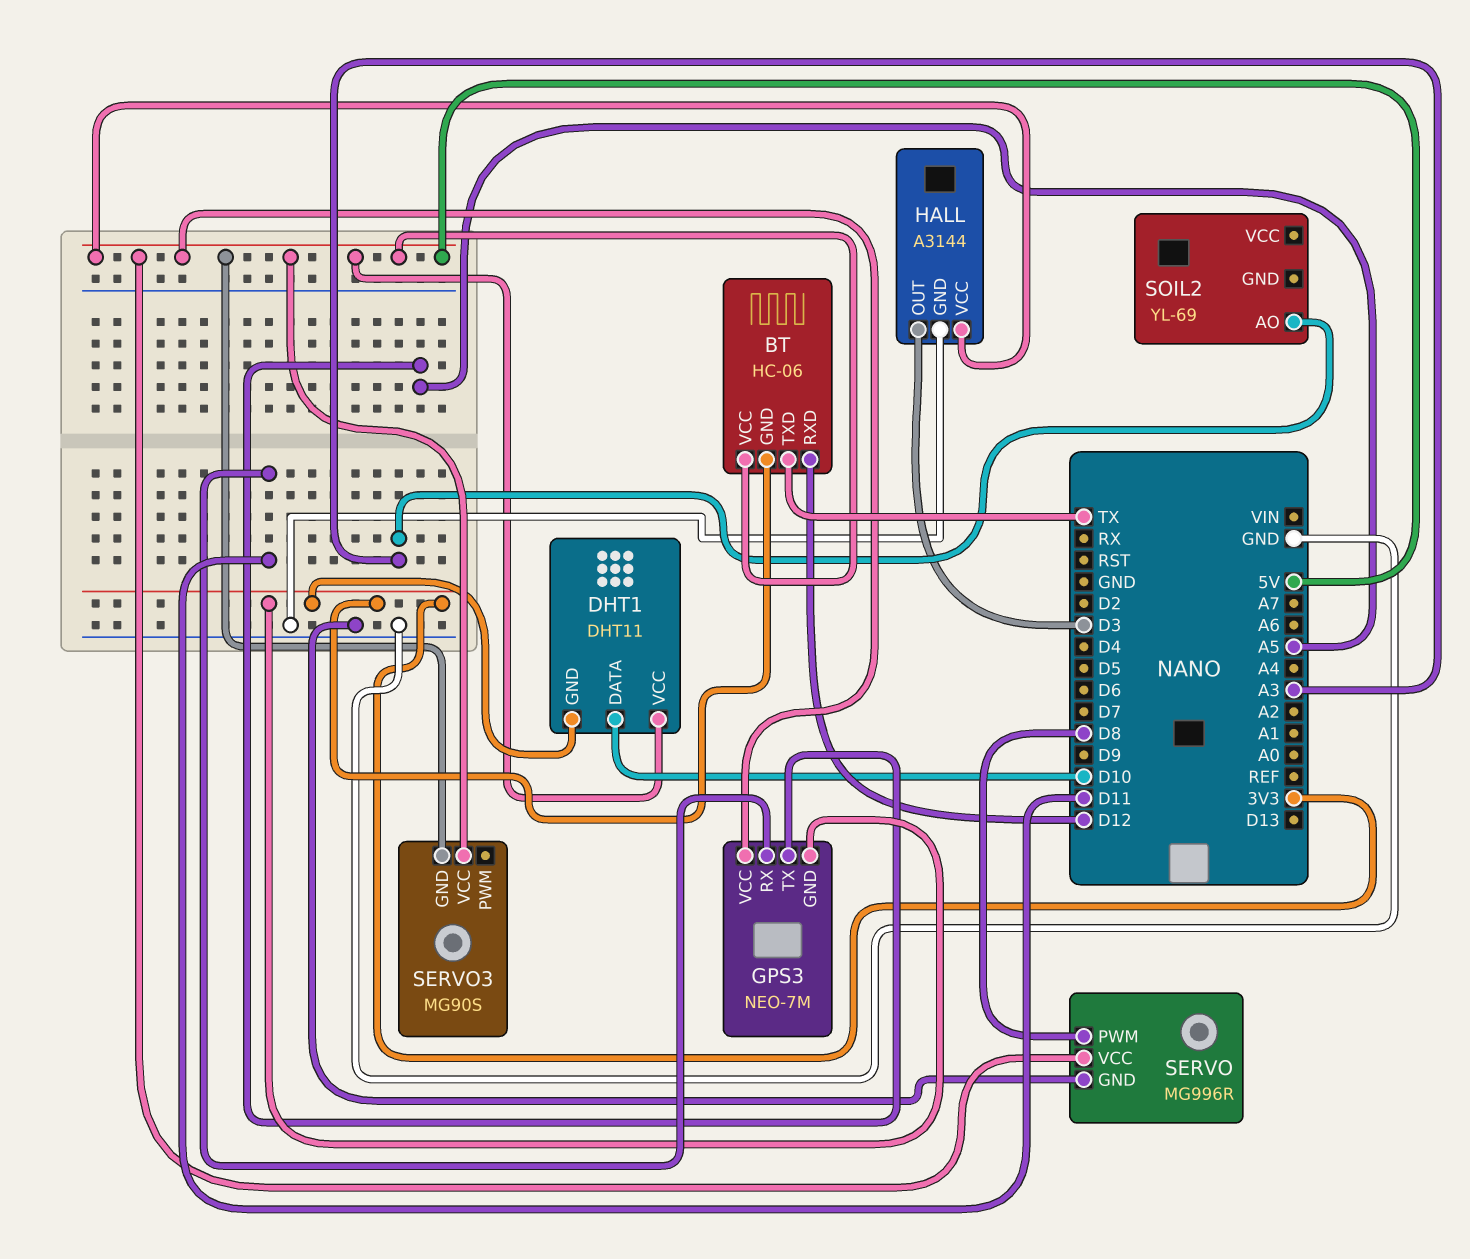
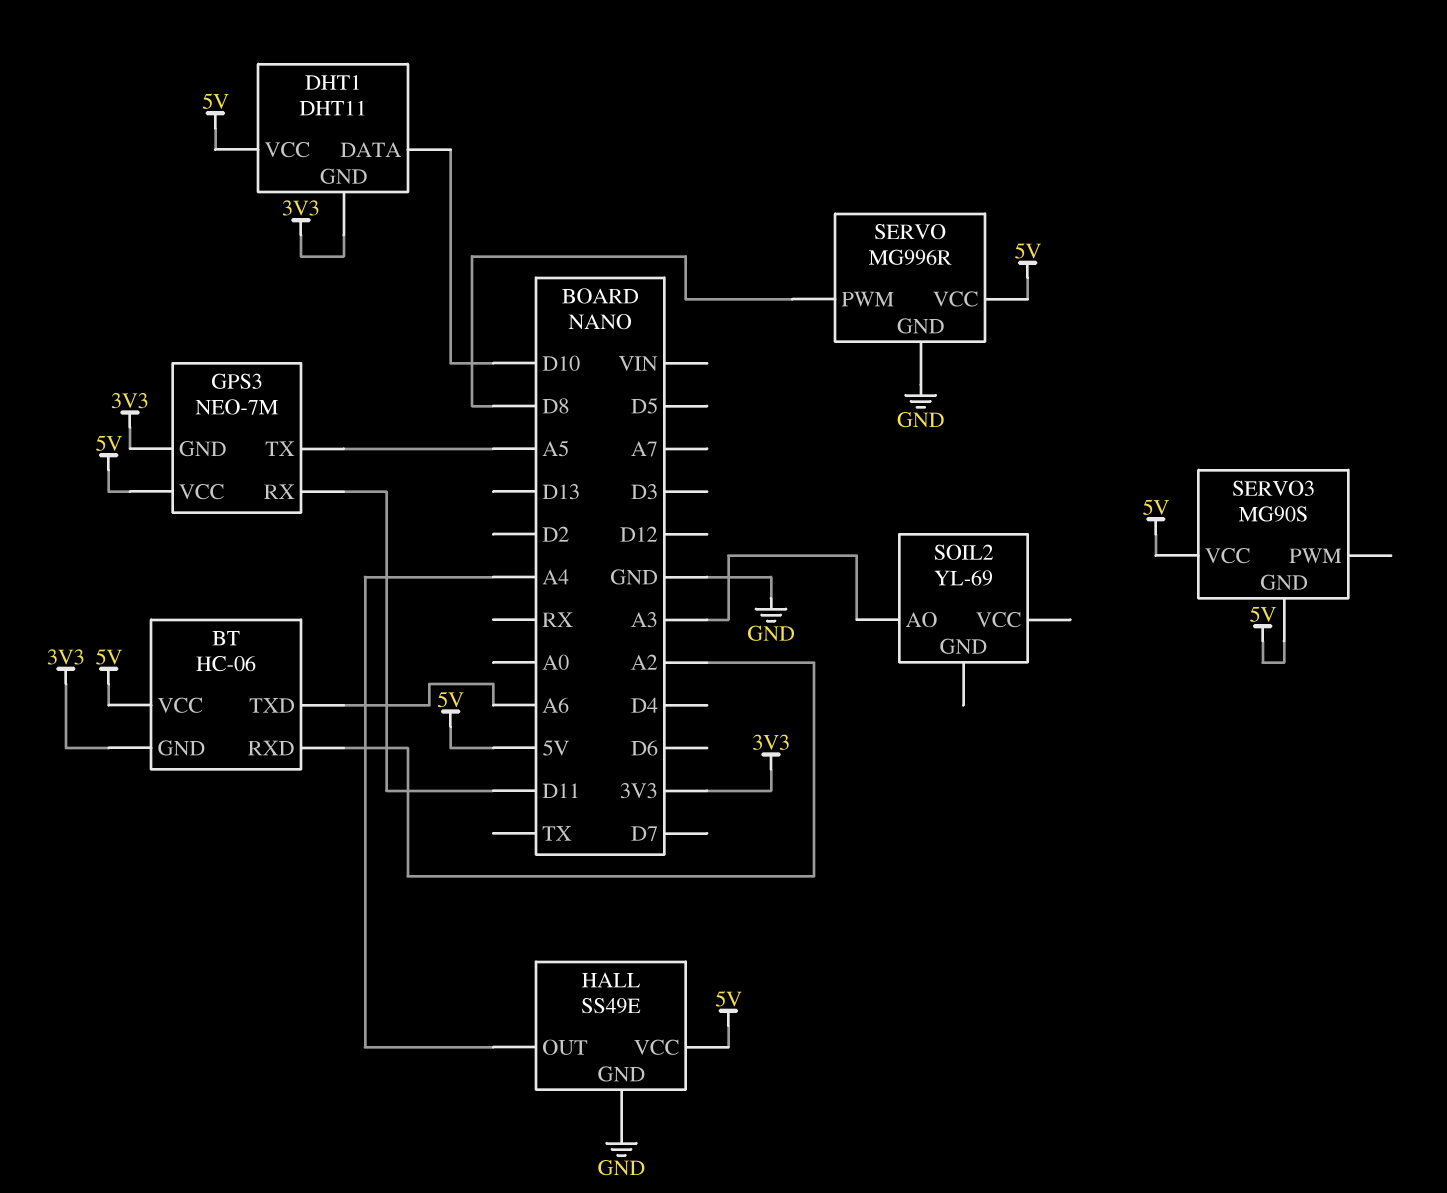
BT pin RXD: D12 -> A2
BT pin TXD: TX -> A6
HALL: A3144 -> SS49E
HALL pin OUT: D3 -> A4

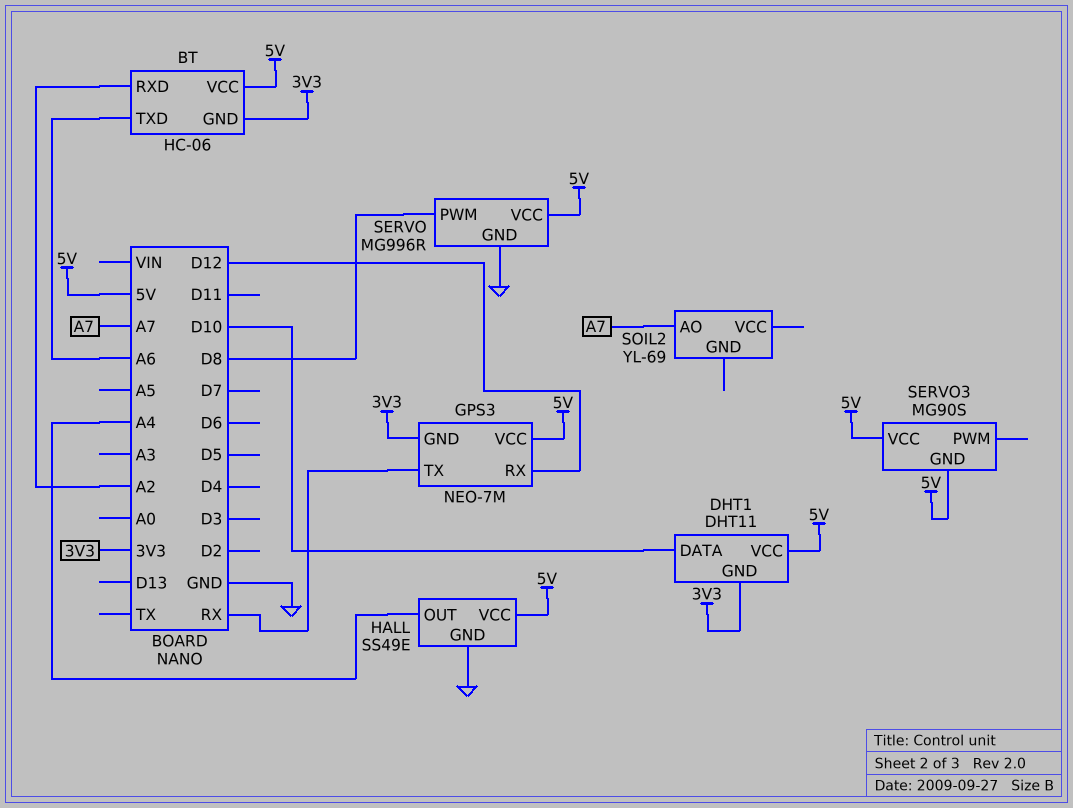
GPS3 pin RX: D11 -> D12
GPS3 pin TX: A5 -> RX
SOIL2 pin AO: A3 -> A7

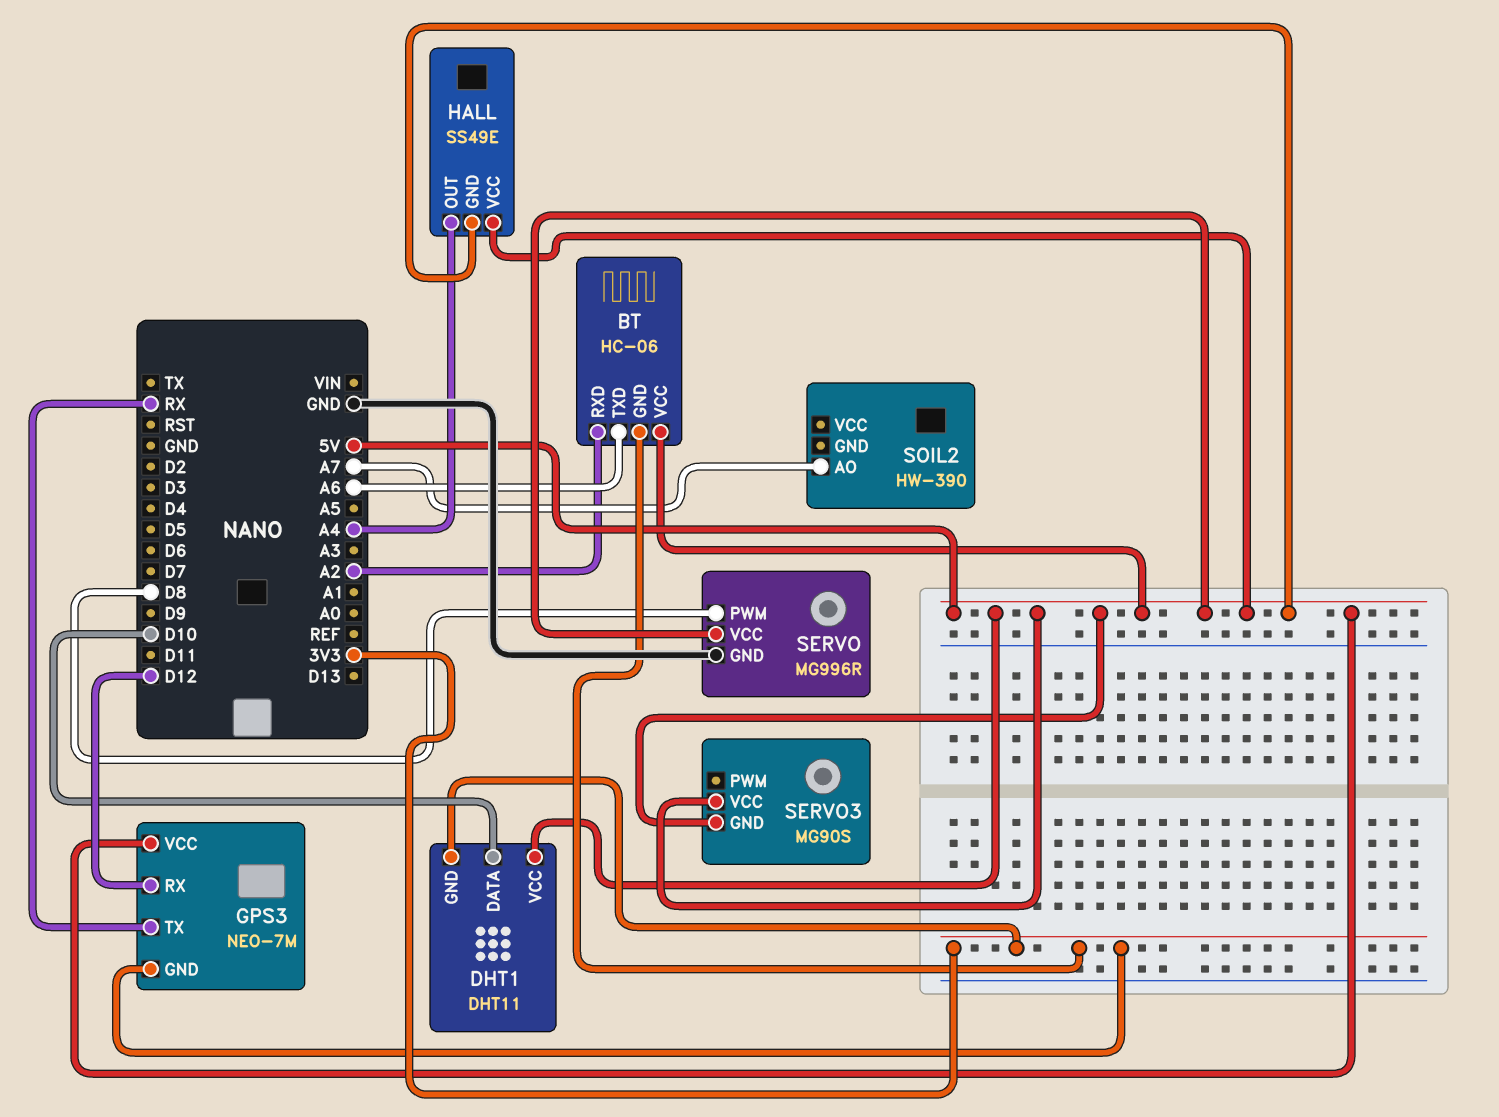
HALL pin GND: GND -> 5V
SOIL2: YL-69 -> HW-390

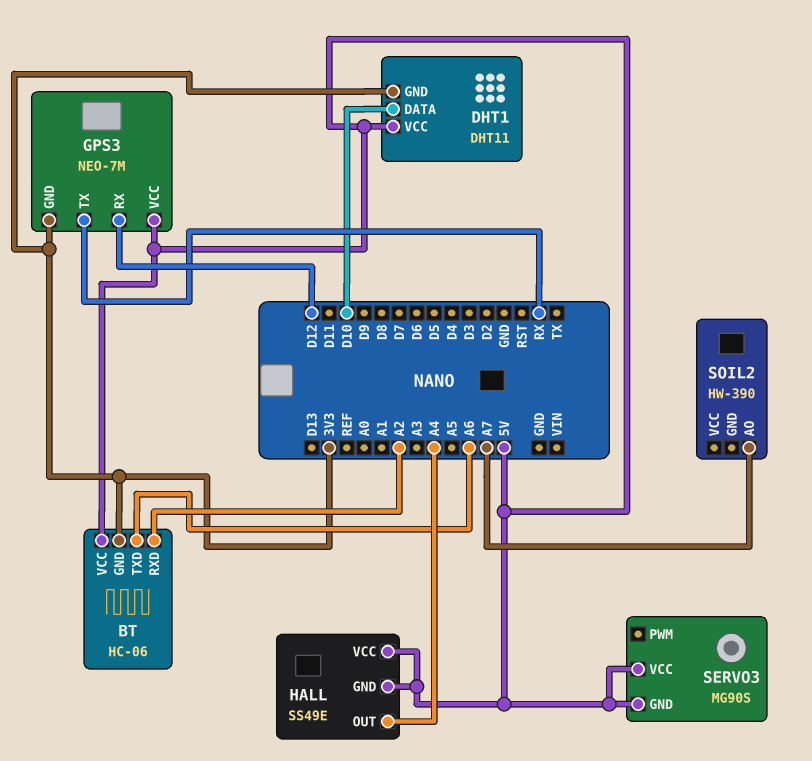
SERVO: MG996R -> none
SERVO pin GND: GND -> none
SERVO pin PWM: D8 -> none
SERVO pin VCC: 5V -> none

